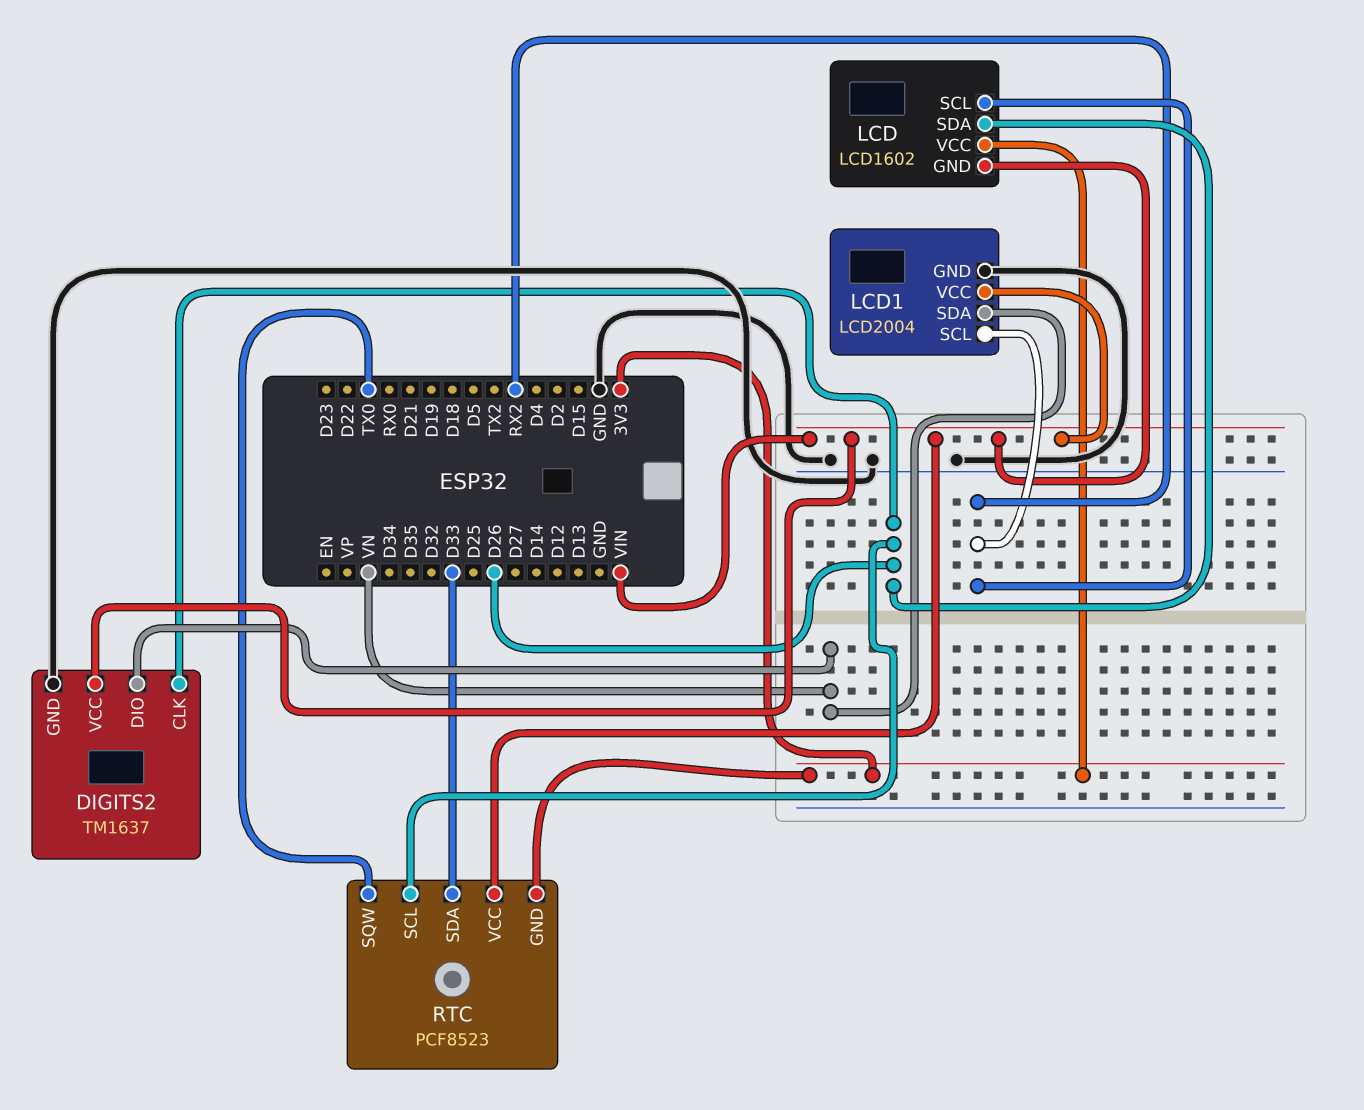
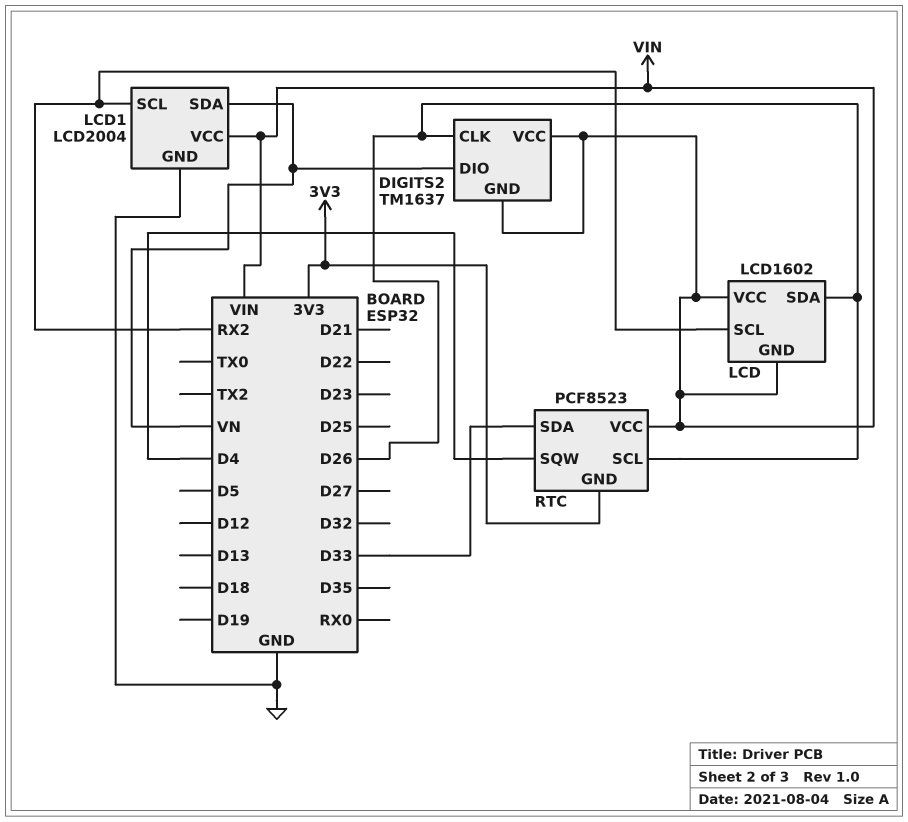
DIGITS2 pin GND: GND -> VIN
LCD pin VCC: 3V3 -> VIN
RTC pin SQW: TX0 -> D4

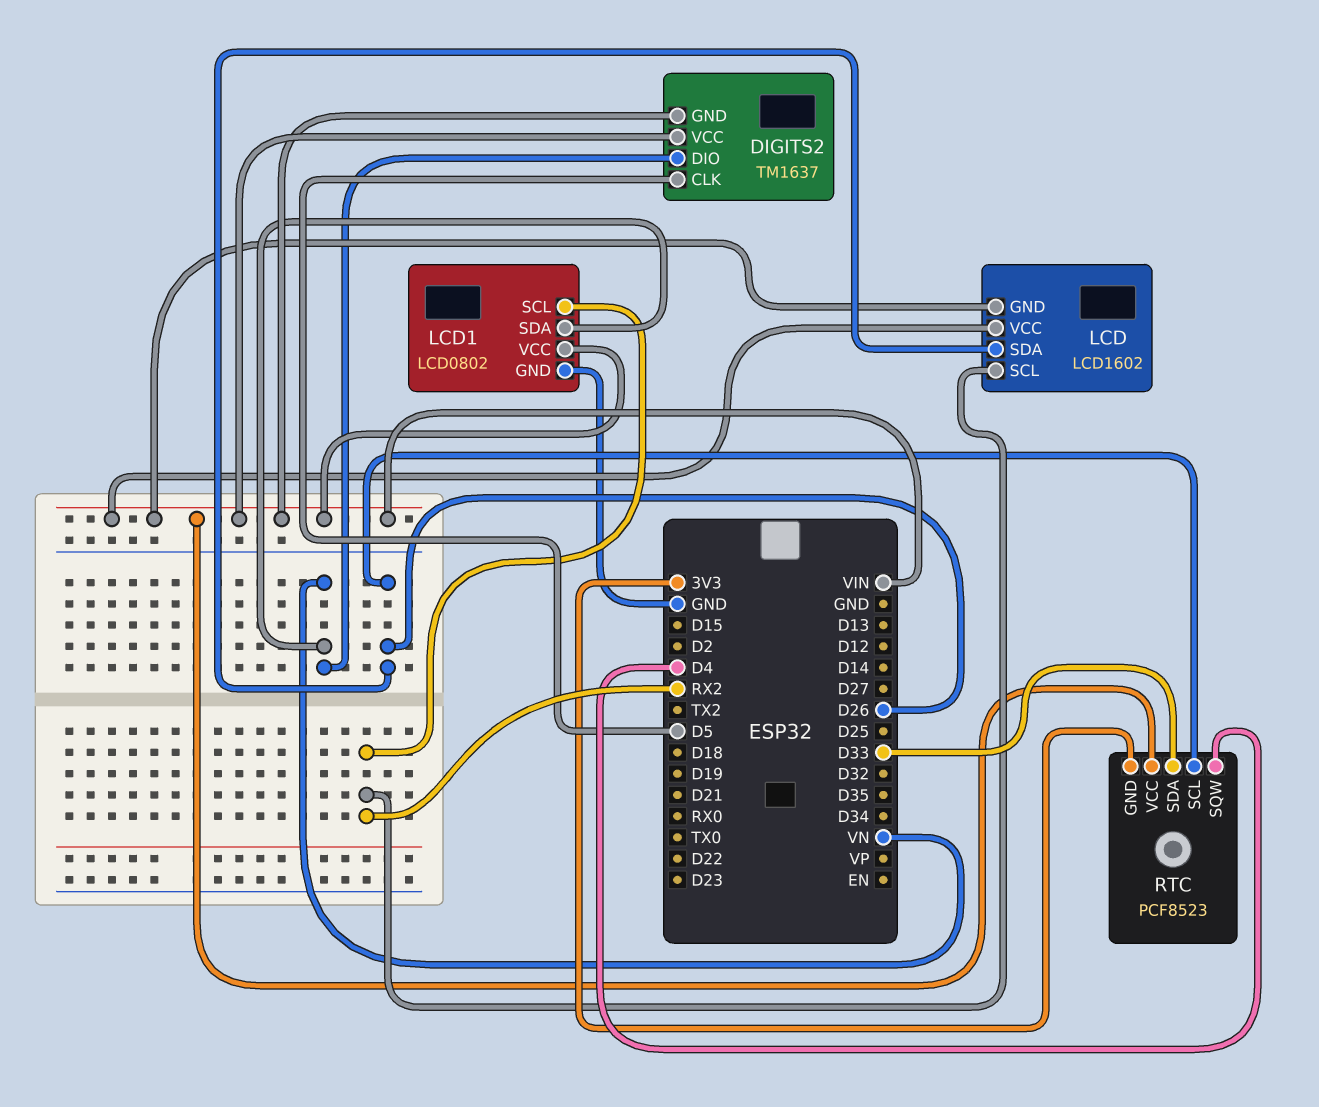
DIGITS2 pin CLK: D26 -> D5
LCD1: LCD2004 -> LCD0802

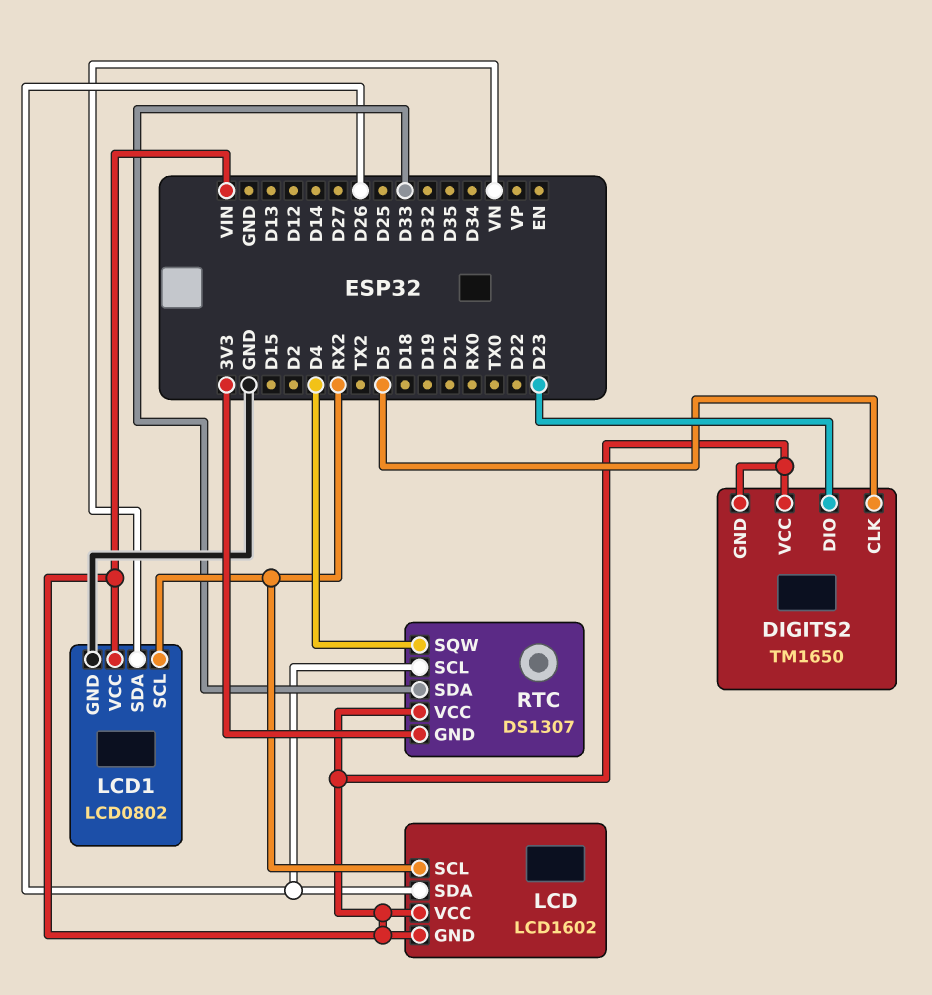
DIGITS2: TM1637 -> TM1650
DIGITS2 pin DIO: VN -> D23
RTC: PCF8523 -> DS1307

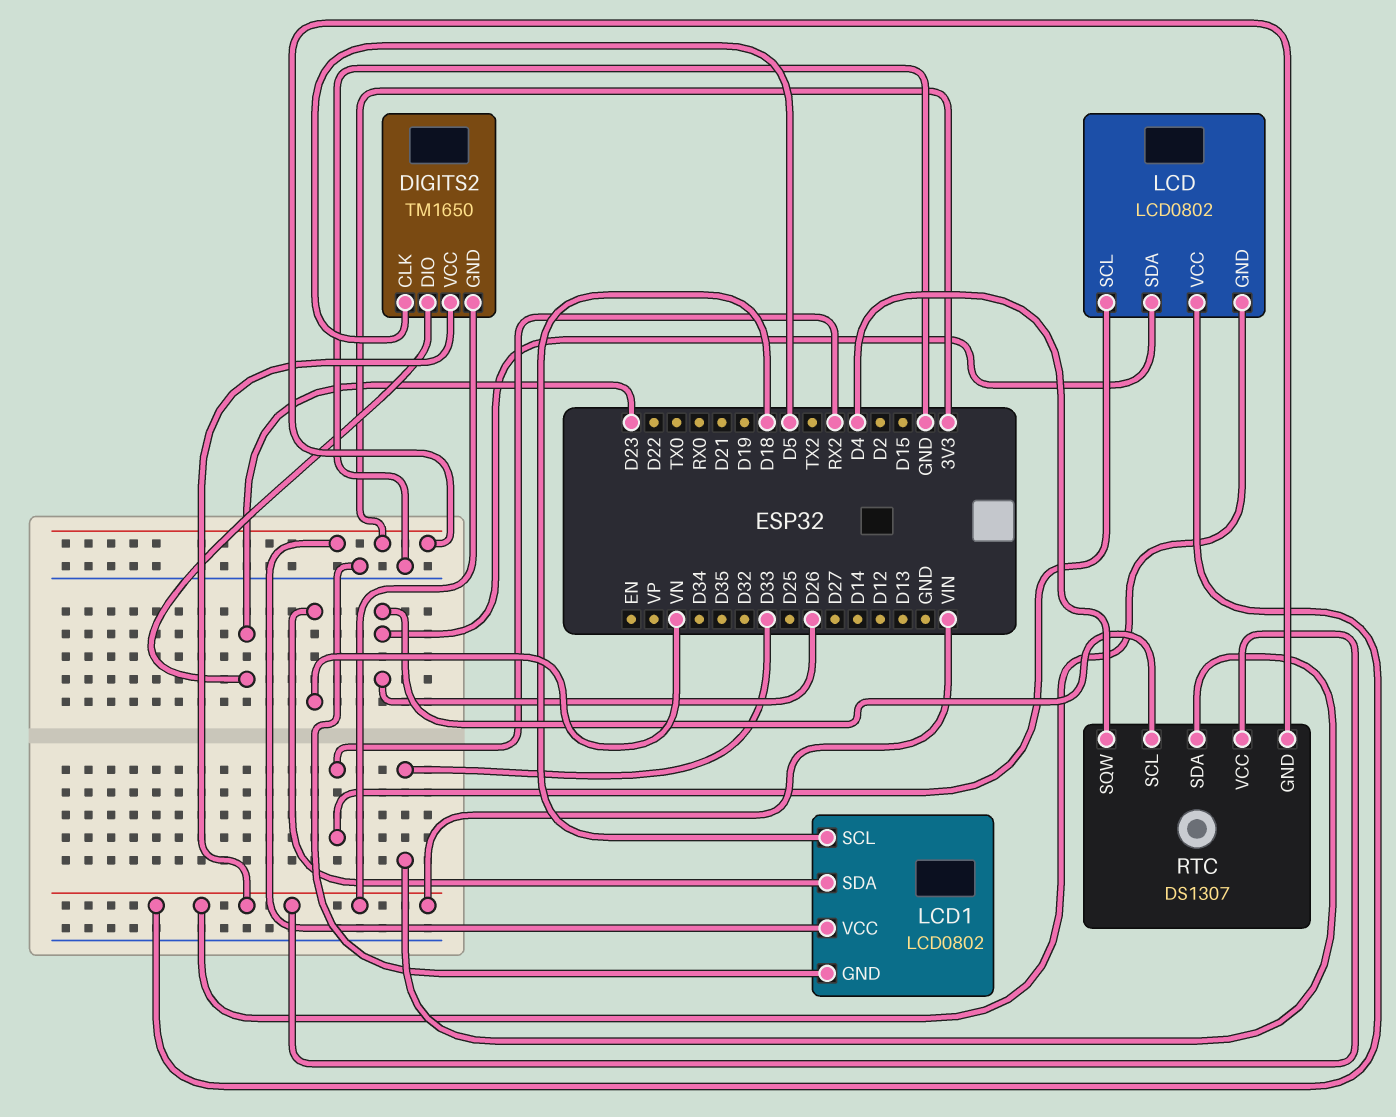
LCD: LCD1602 -> LCD0802
LCD1 pin SCL: RX2 -> D18
LCD1 pin VCC: VIN -> 3V3

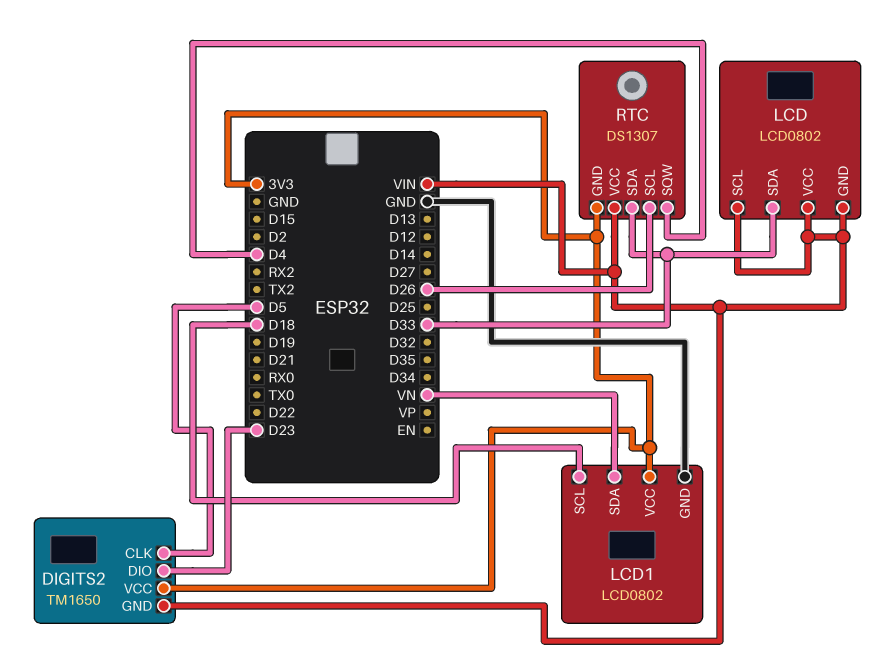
DIGITS2 pin VCC: VIN -> 3V3
LCD pin SCL: RX2 -> VIN
LCD pin SDA: D26 -> D33

